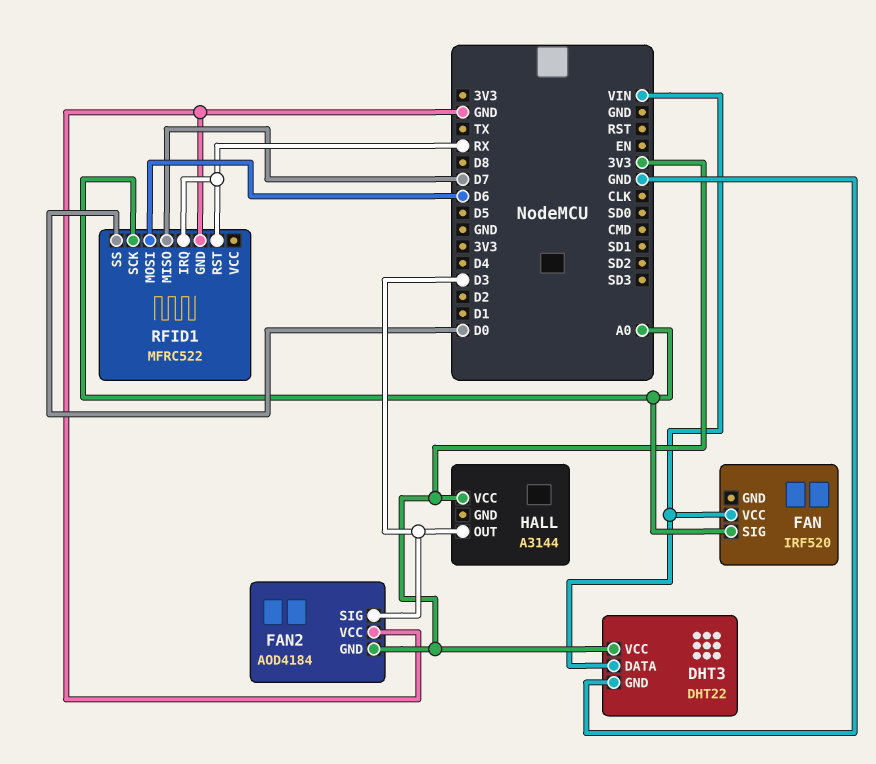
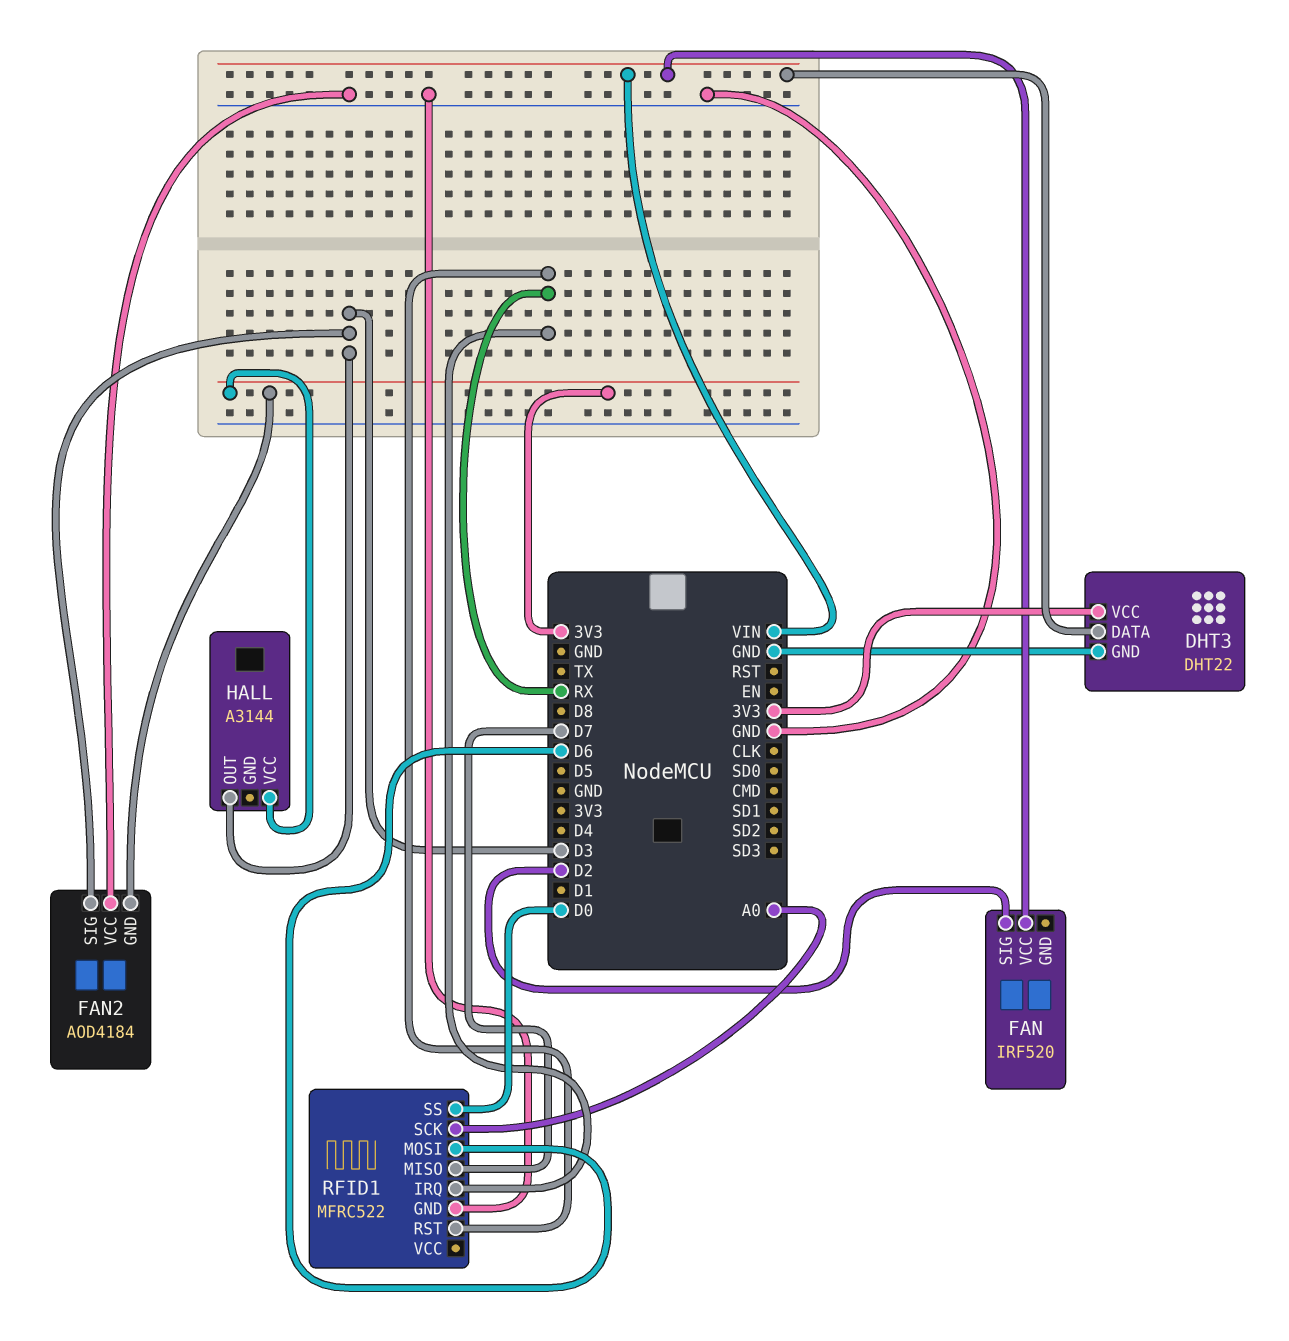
FAN pin SIG: A0 -> D2

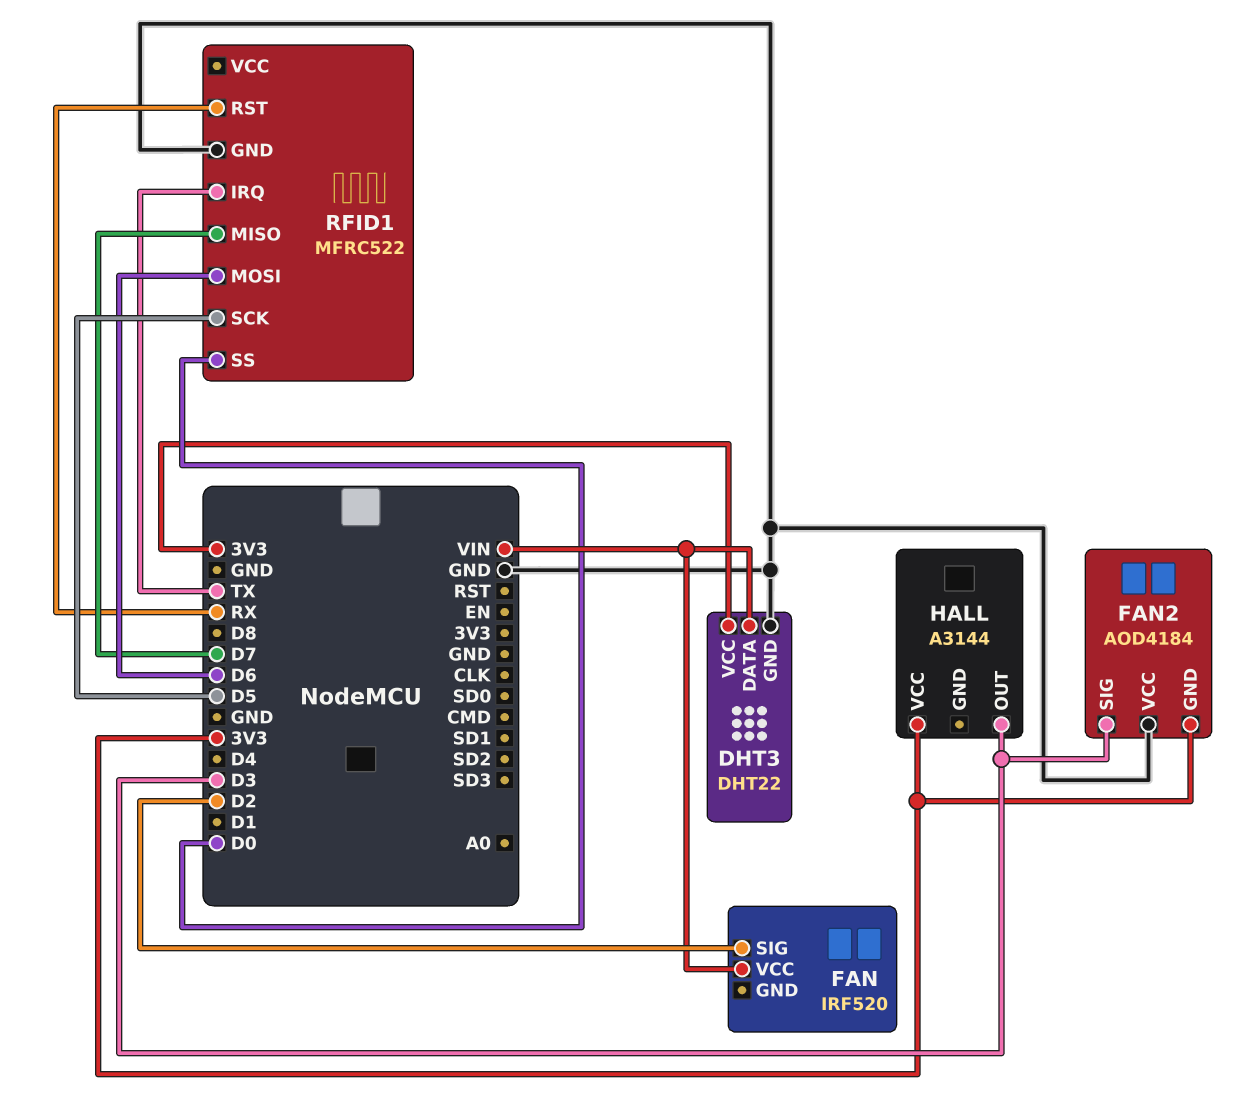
RFID1 pin IRQ: RX -> TX
RFID1 pin SCK: A0 -> D5

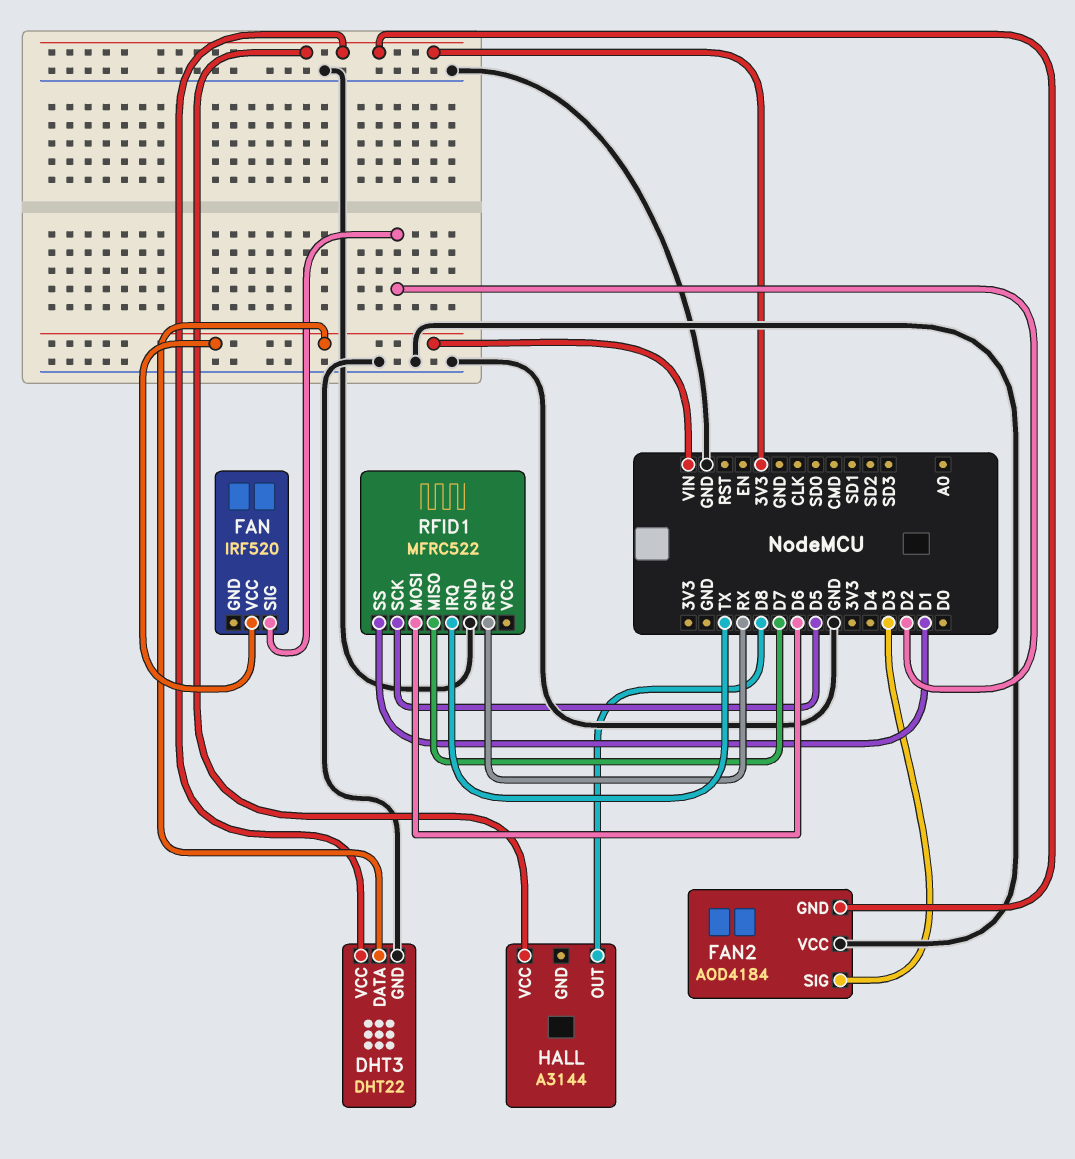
HALL pin OUT: D3 -> D8
RFID1 pin SS: D0 -> D1

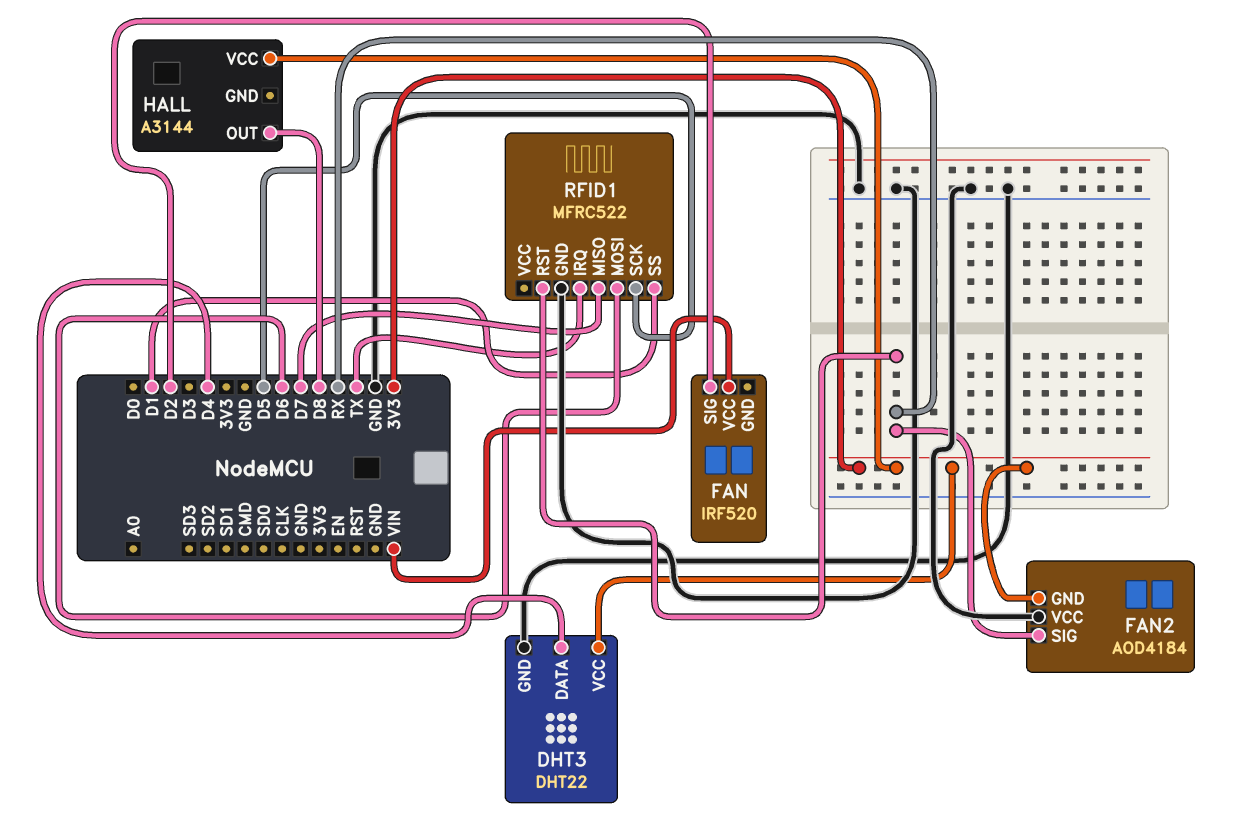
DHT3 pin DATA: VIN -> D4
FAN2 pin SIG: D3 -> RX

